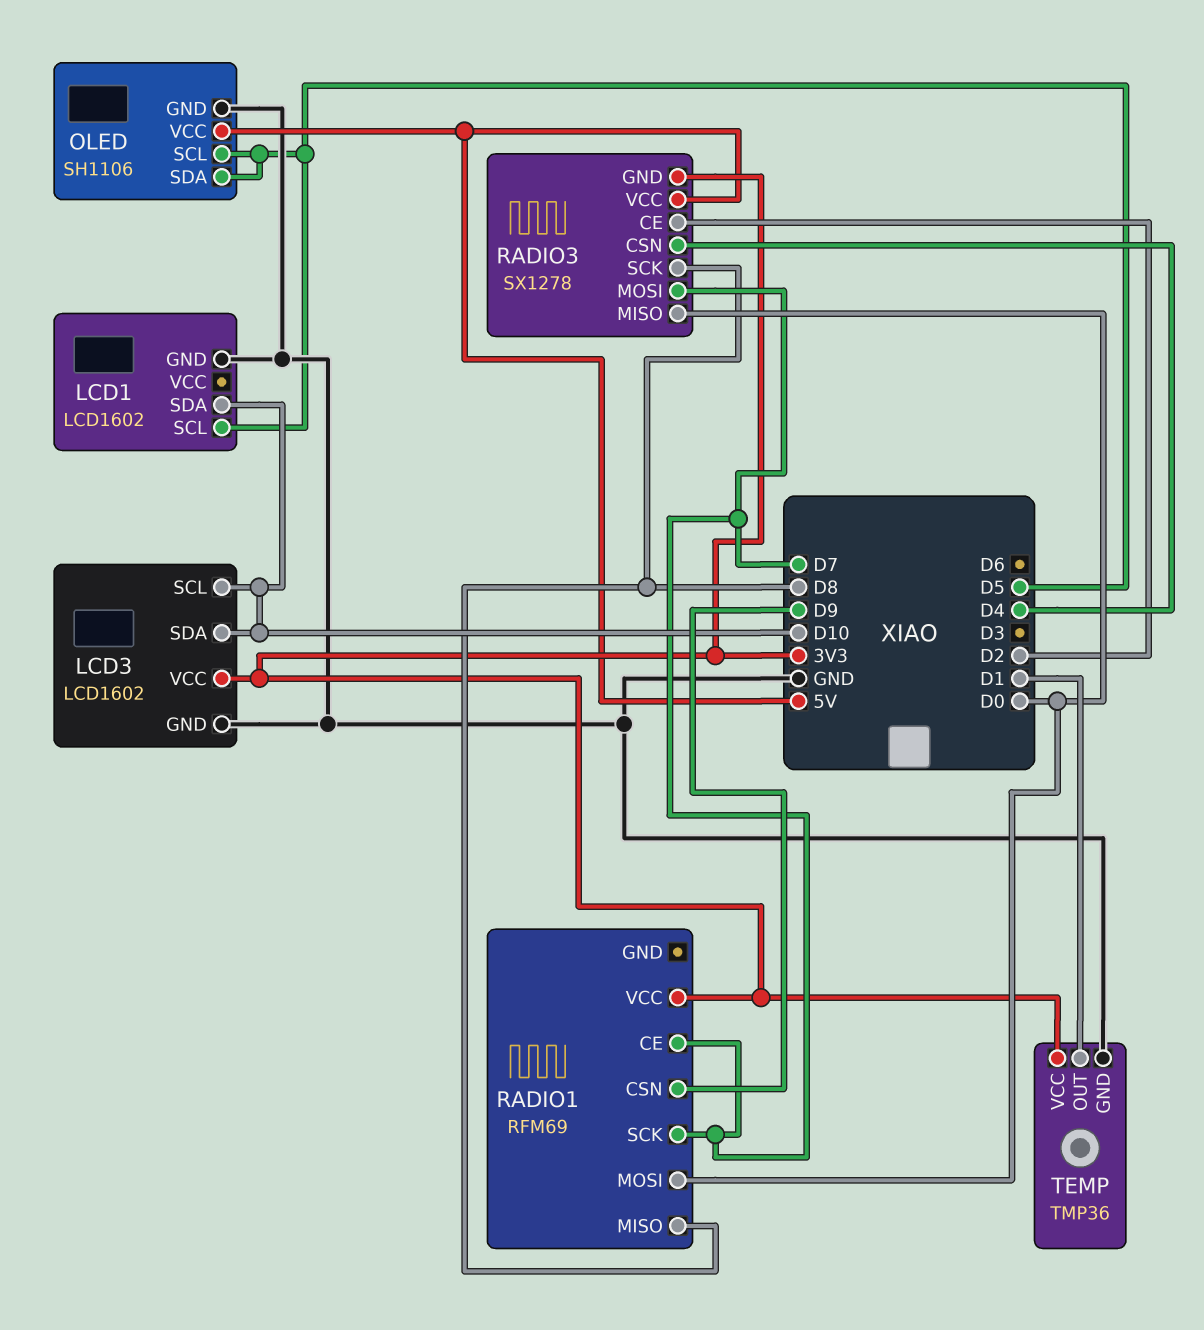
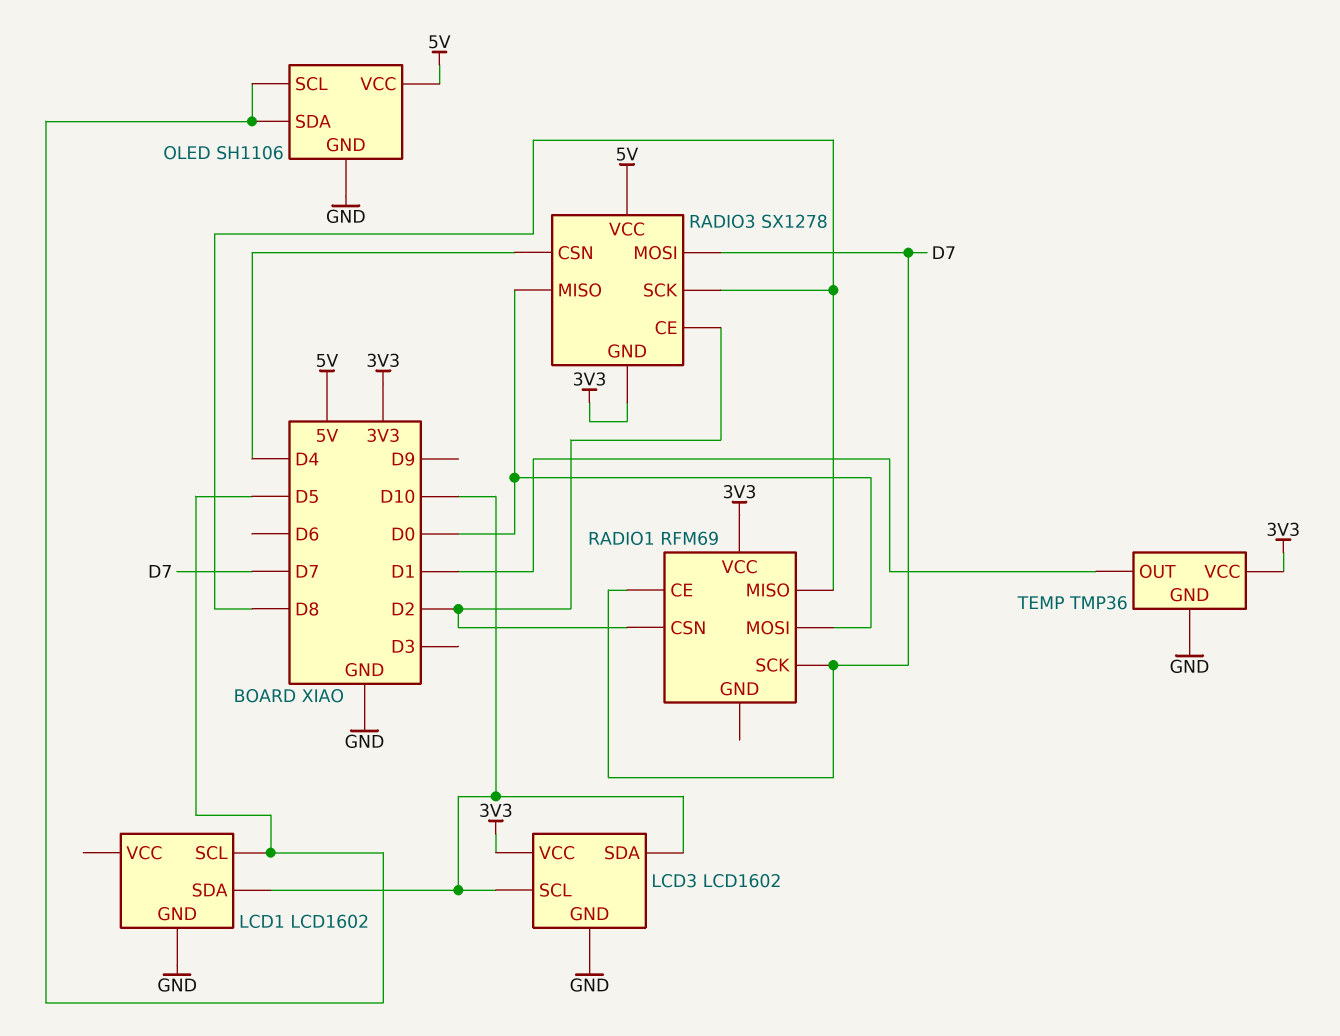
RADIO1 pin CSN: D9 -> D2

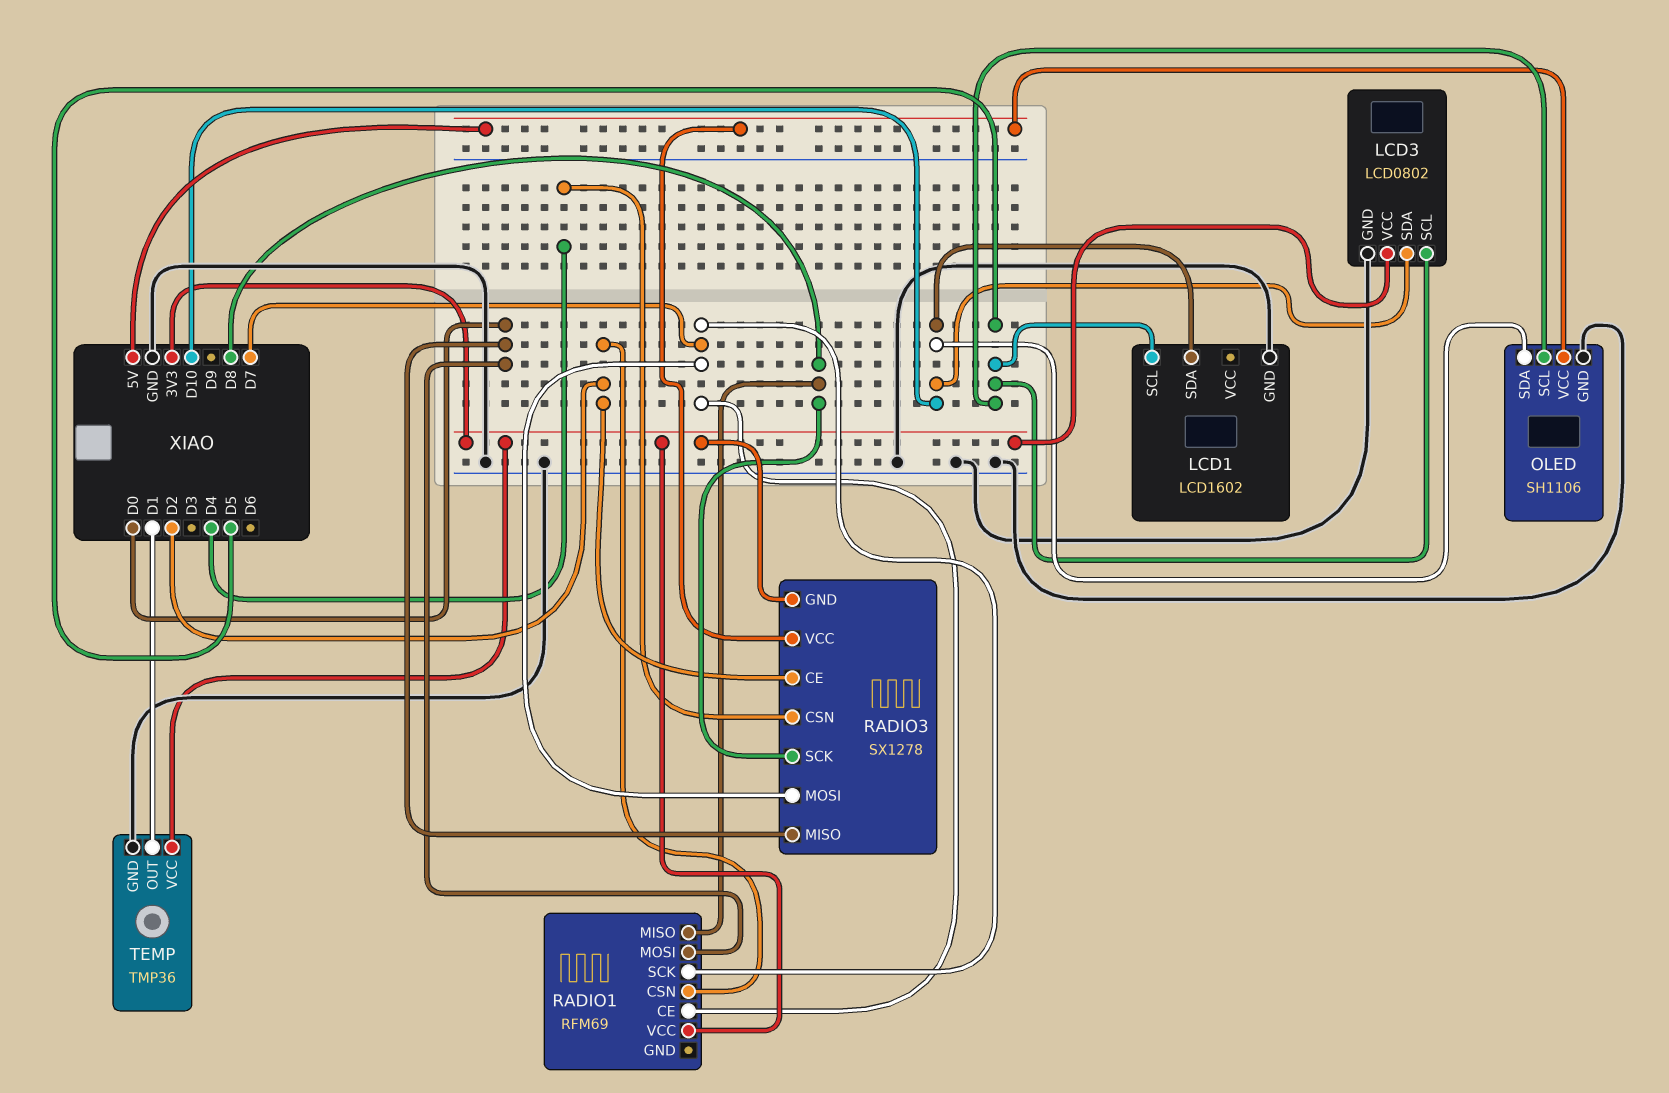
LCD3: LCD1602 -> LCD0802
LCD3 pin SCL: D10 -> D5
OLED pin SDA: D5 -> D10

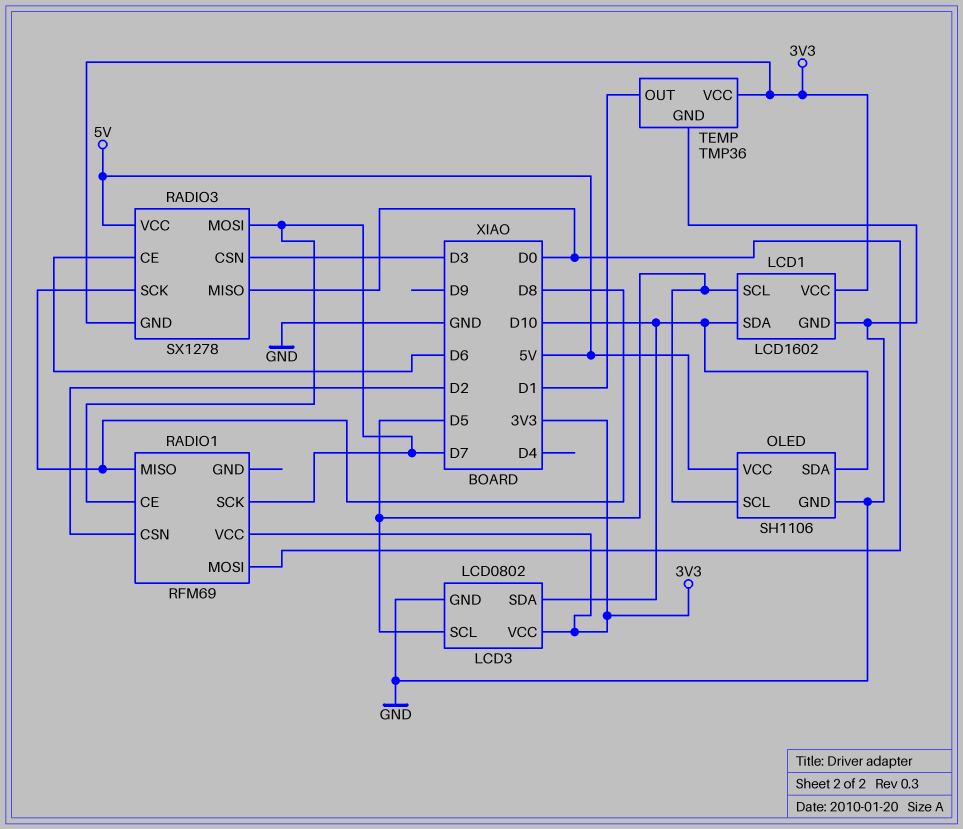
LCD1 pin VCC: none -> 3V3
RADIO3 pin CE: D2 -> D6
RADIO3 pin CSN: D4 -> D3

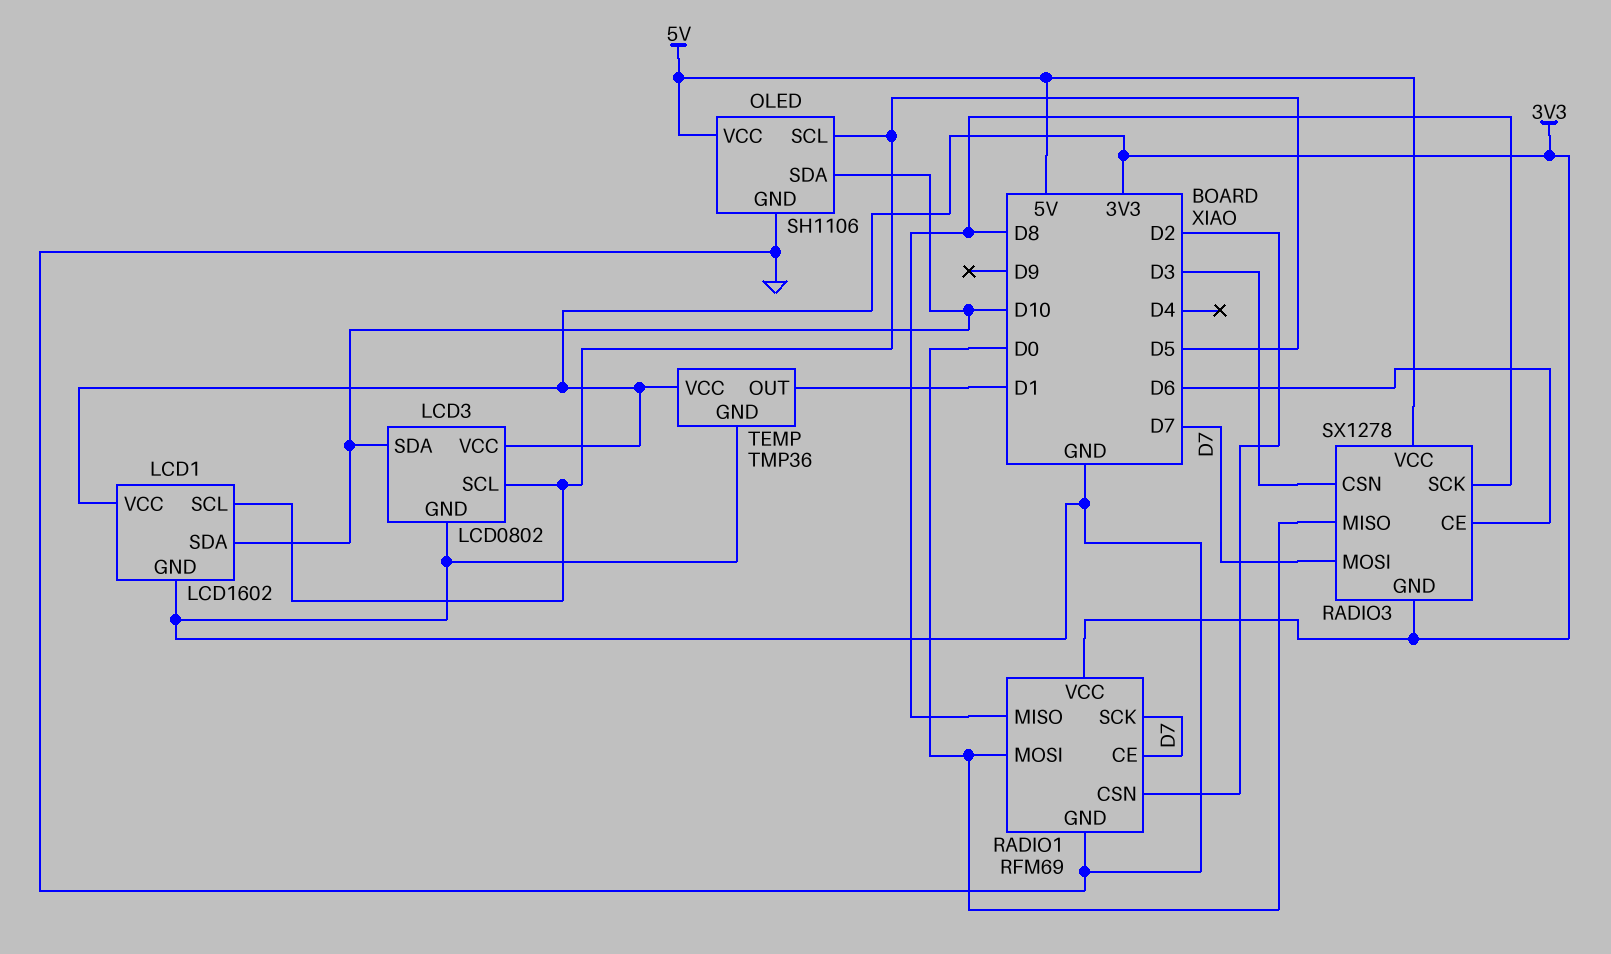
RADIO1 pin GND: none -> GND

